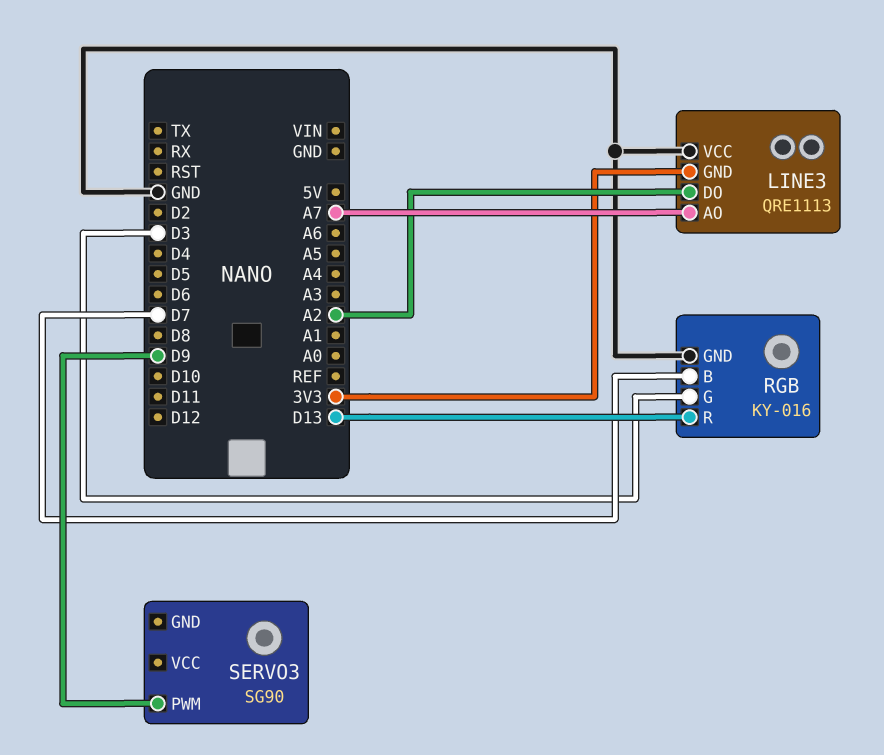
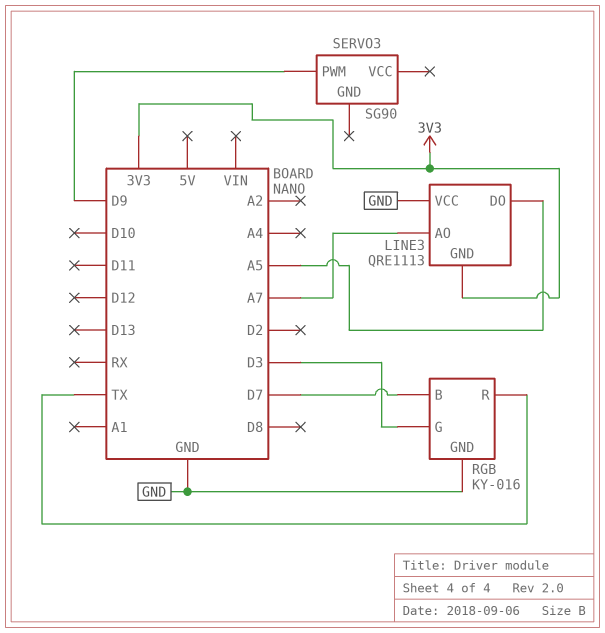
LINE3 pin DO: A2 -> A5
RGB pin R: D13 -> TX

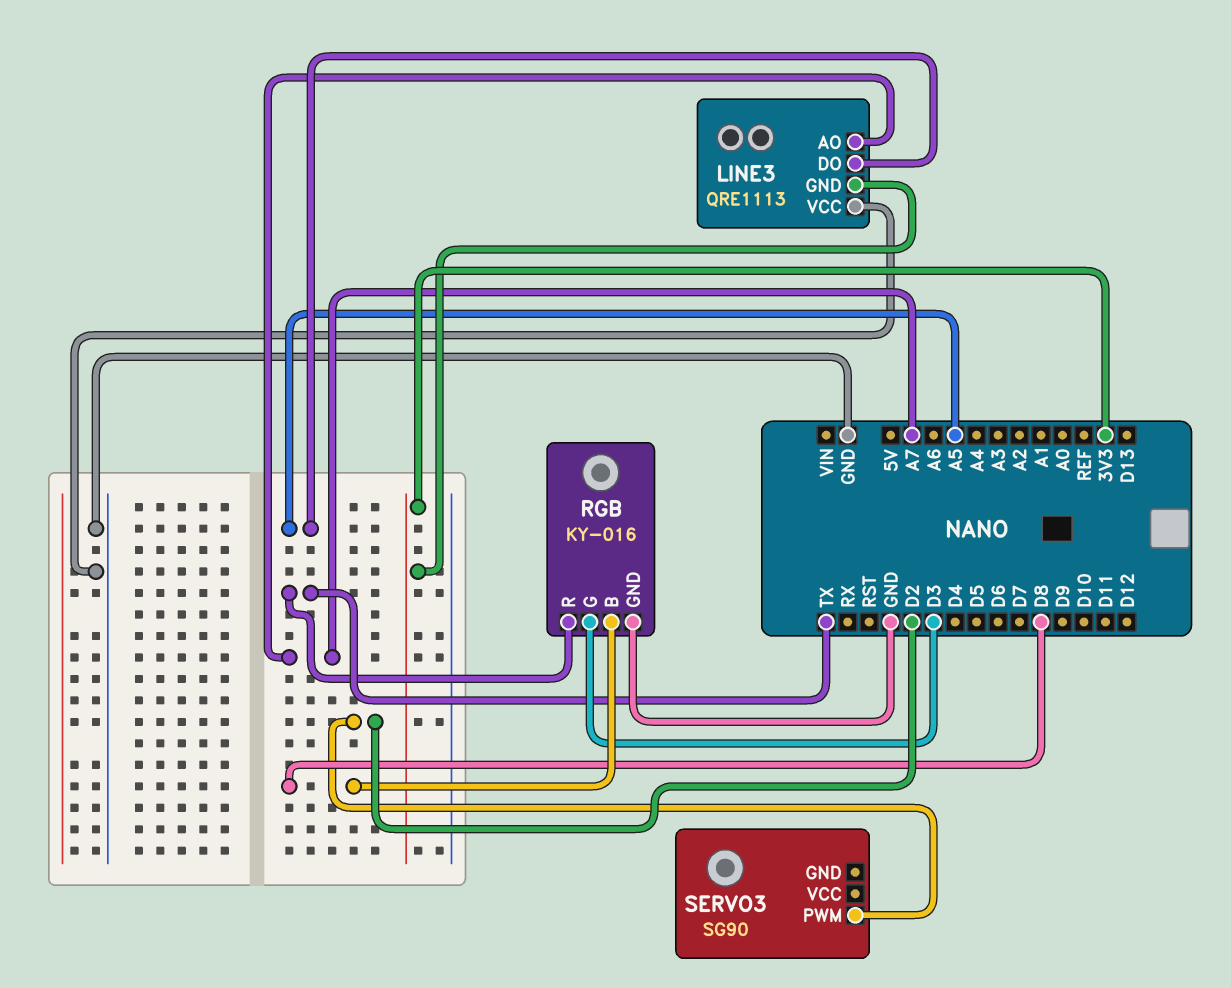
RGB pin B: D7 -> D8
SERVO3 pin PWM: D9 -> D2

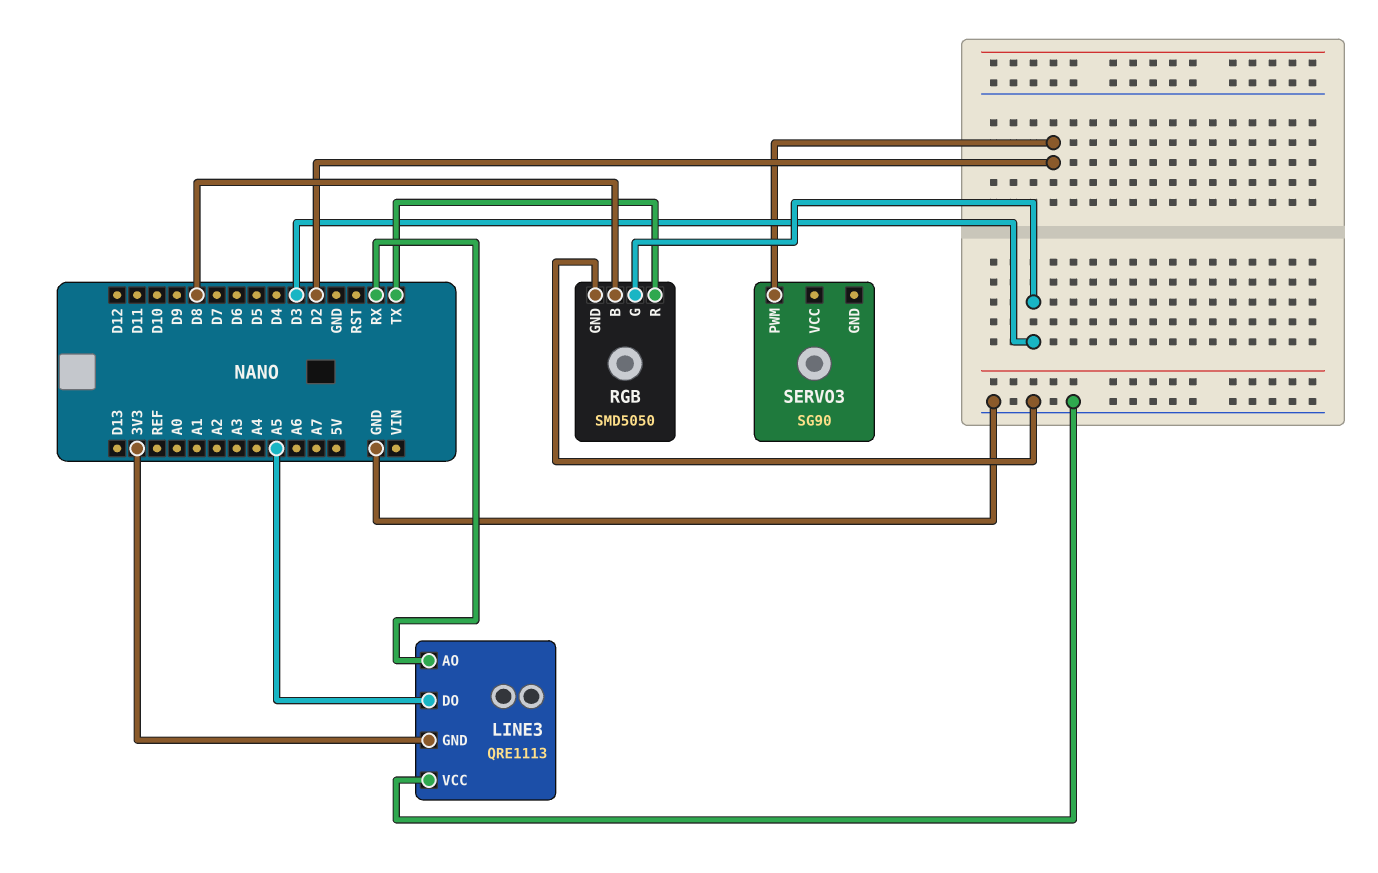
LINE3 pin AO: A7 -> RX
RGB: KY-016 -> SMD5050

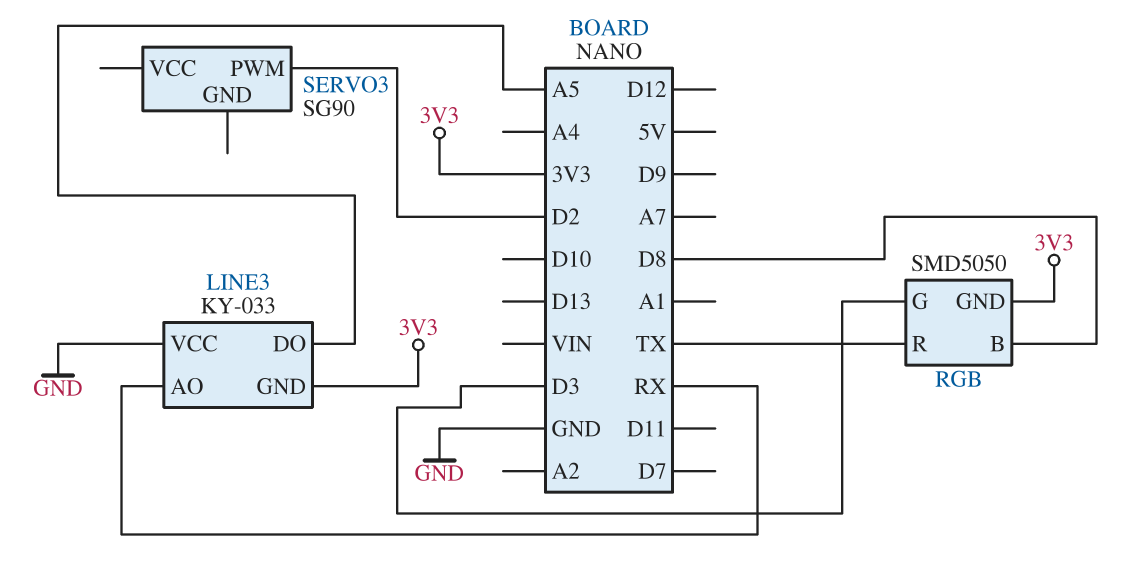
LINE3: QRE1113 -> KY-033
RGB pin GND: GND -> 3V3

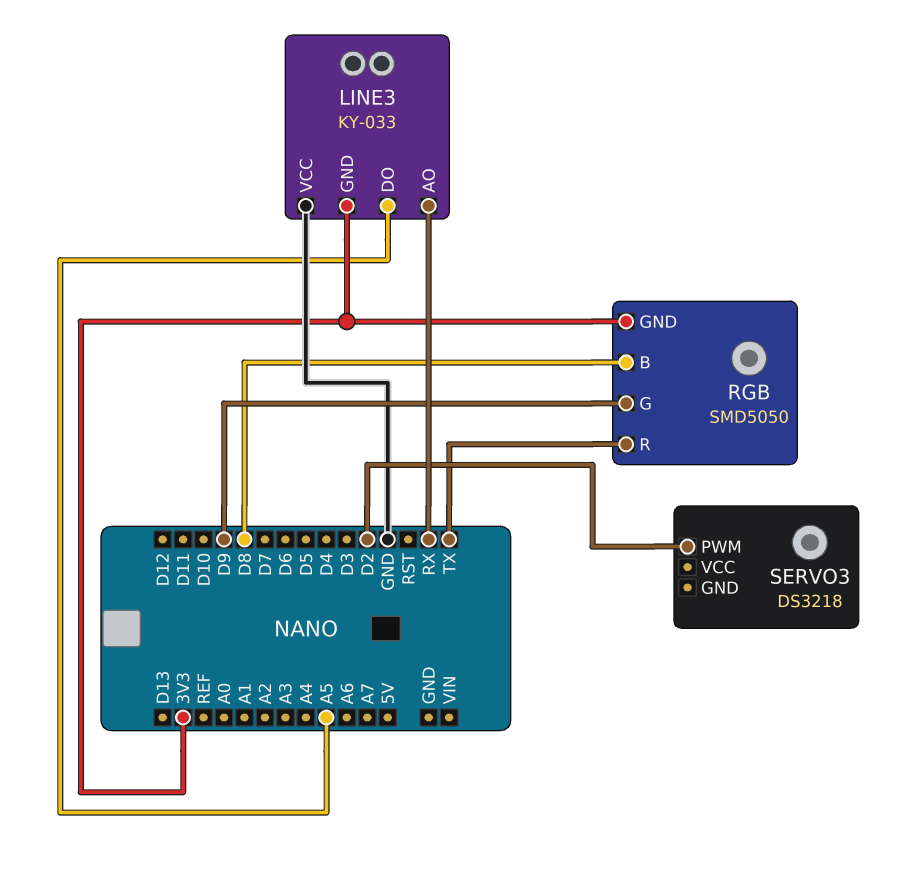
RGB pin G: D3 -> D9
SERVO3: SG90 -> DS3218

